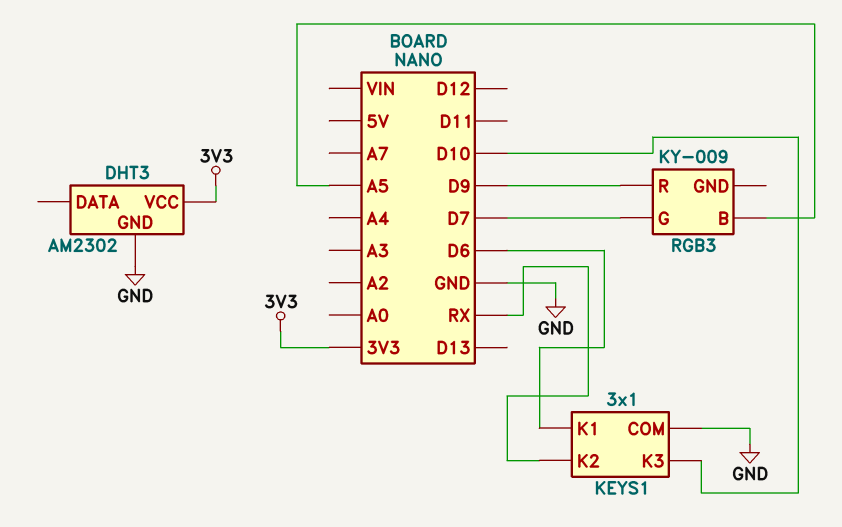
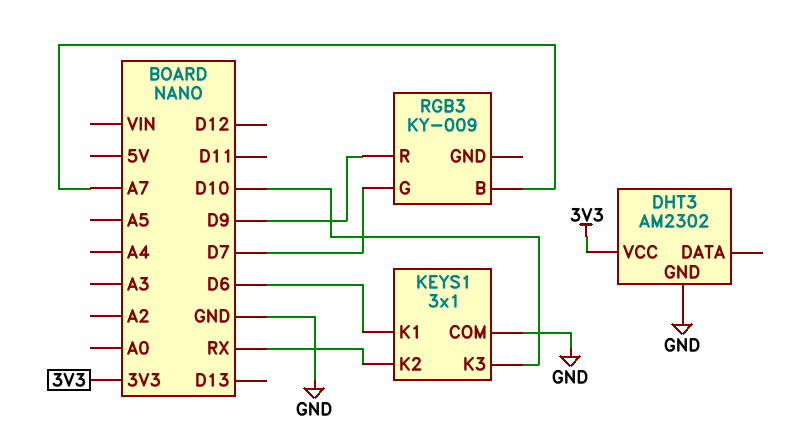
RGB3 pin B: A5 -> A7

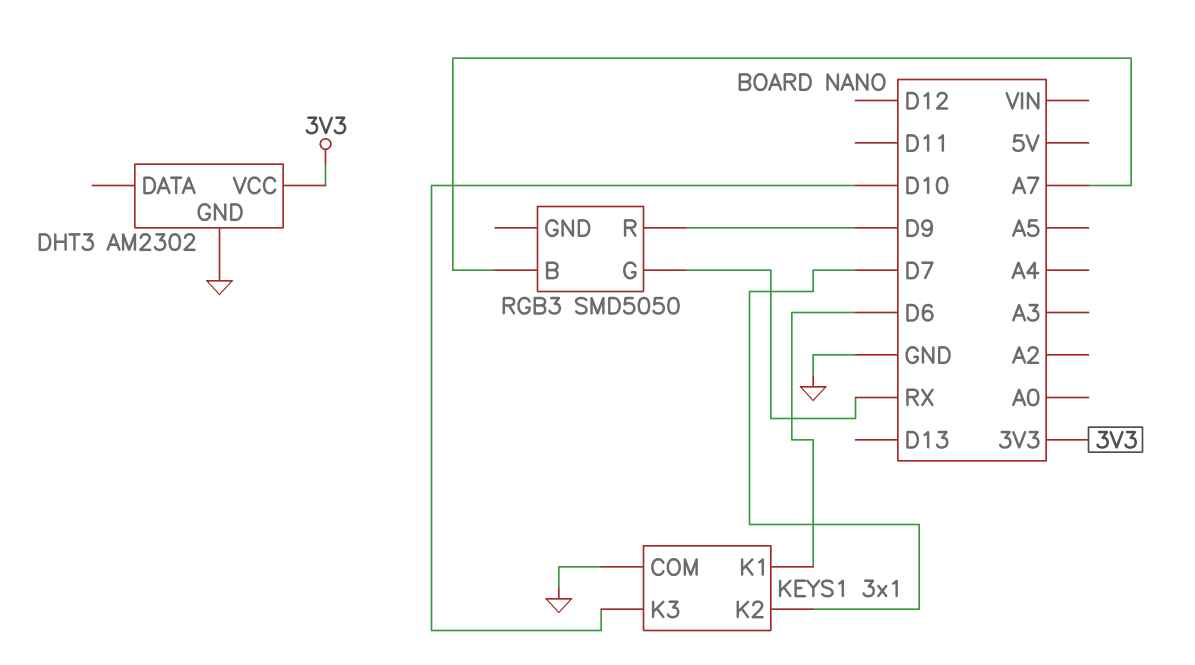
KEYS1 pin K2: RX -> D7
RGB3: KY-009 -> SMD5050
RGB3 pin G: D7 -> RX

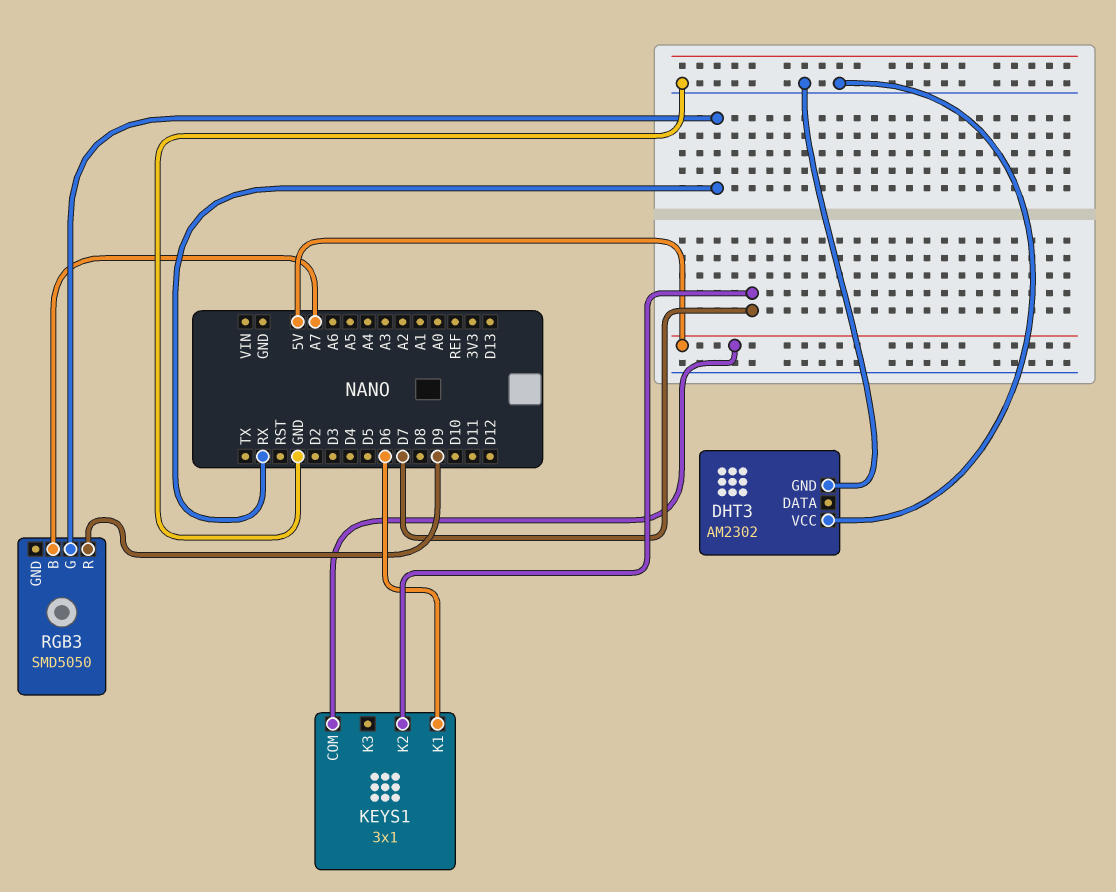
DHT3 pin VCC: 3V3 -> GND
KEYS1 pin COM: GND -> 5V
KEYS1 pin K3: D10 -> none

